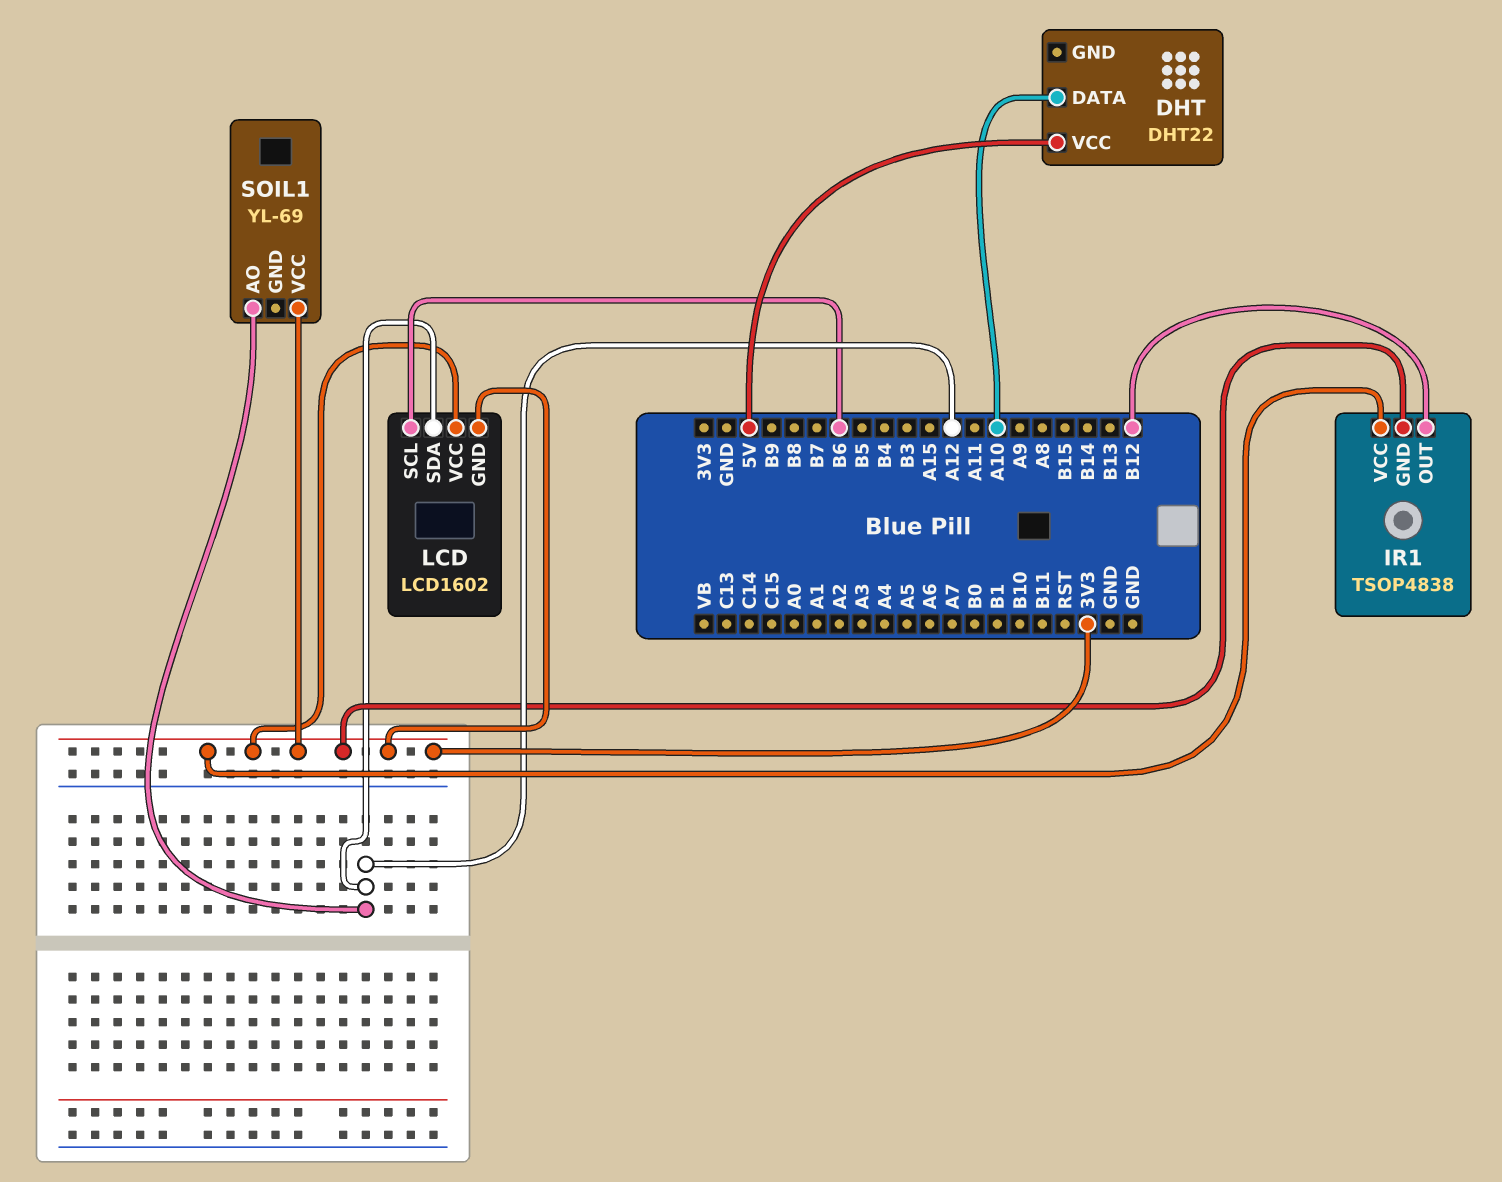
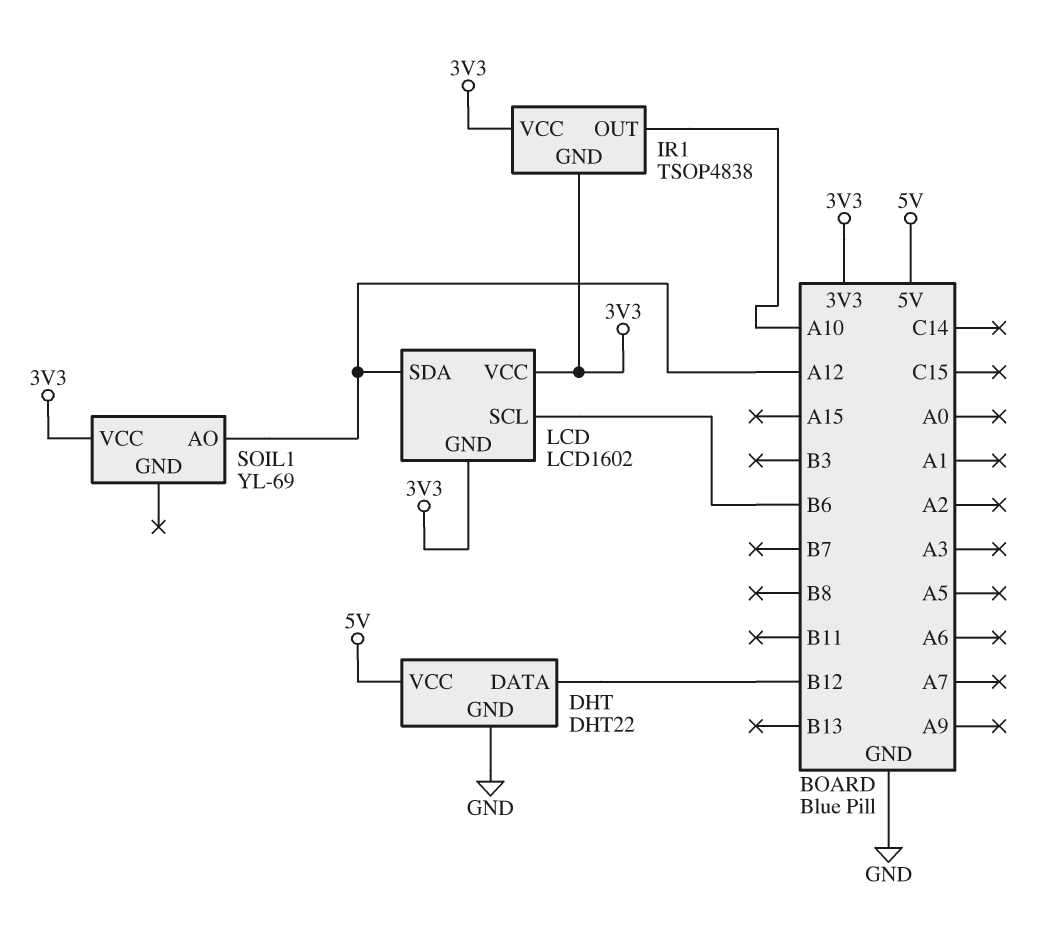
DHT pin DATA: A10 -> B12
DHT pin GND: none -> GND
IR1 pin OUT: B12 -> A10

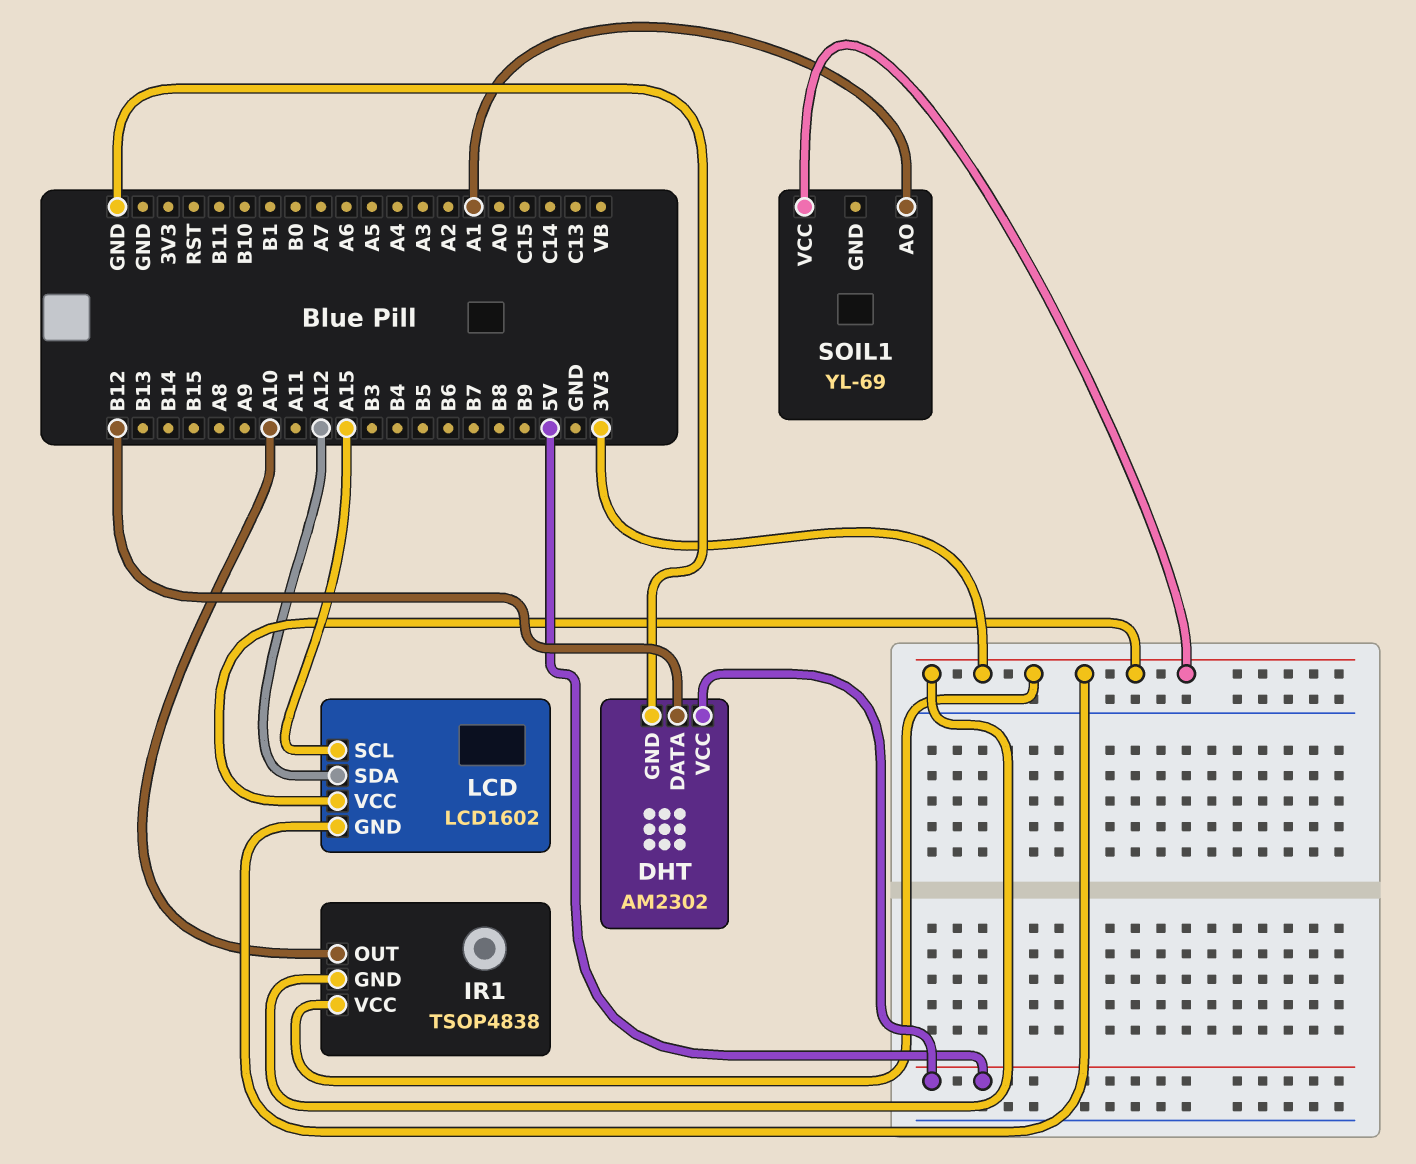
DHT: DHT22 -> AM2302
LCD pin SCL: B6 -> A15
SOIL1 pin AO: A12 -> A1

